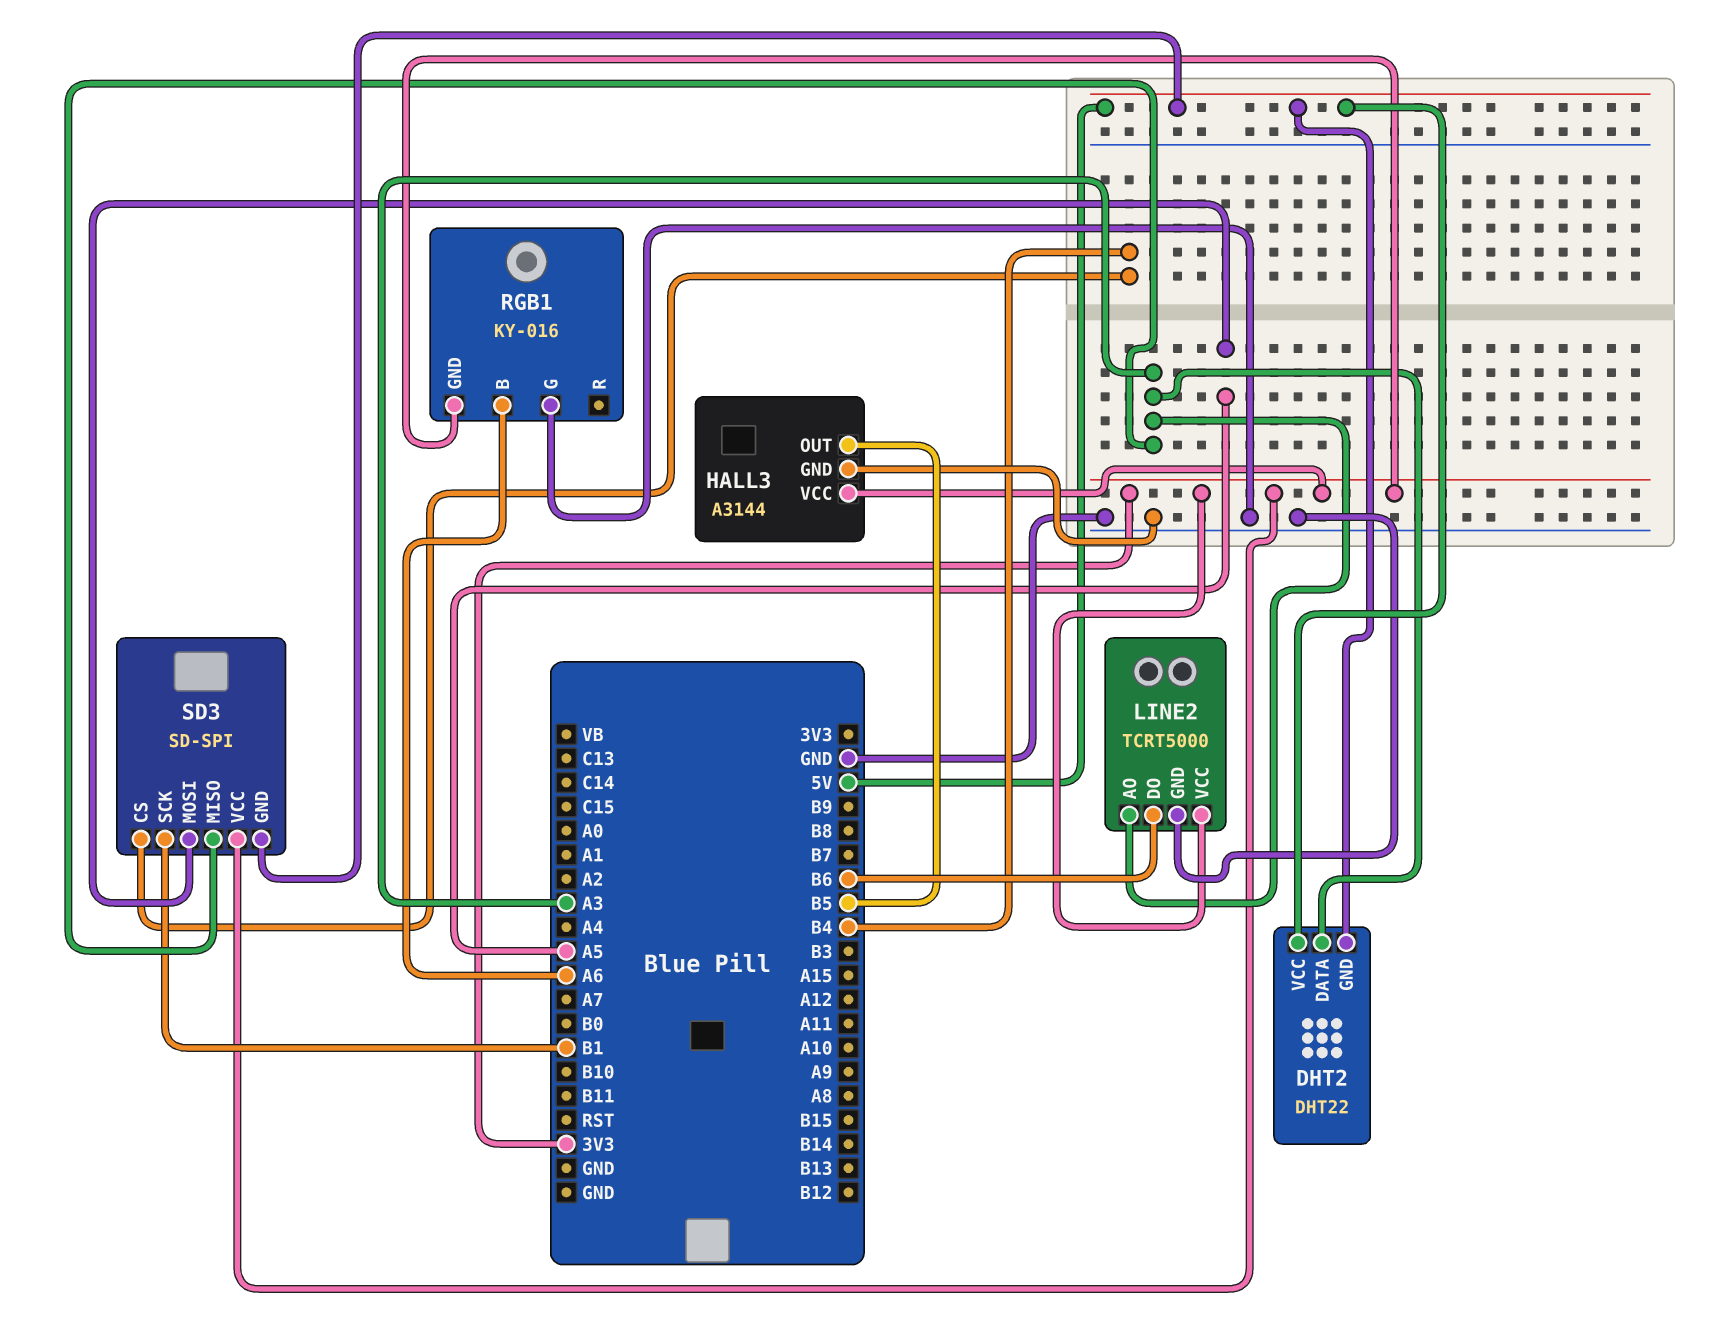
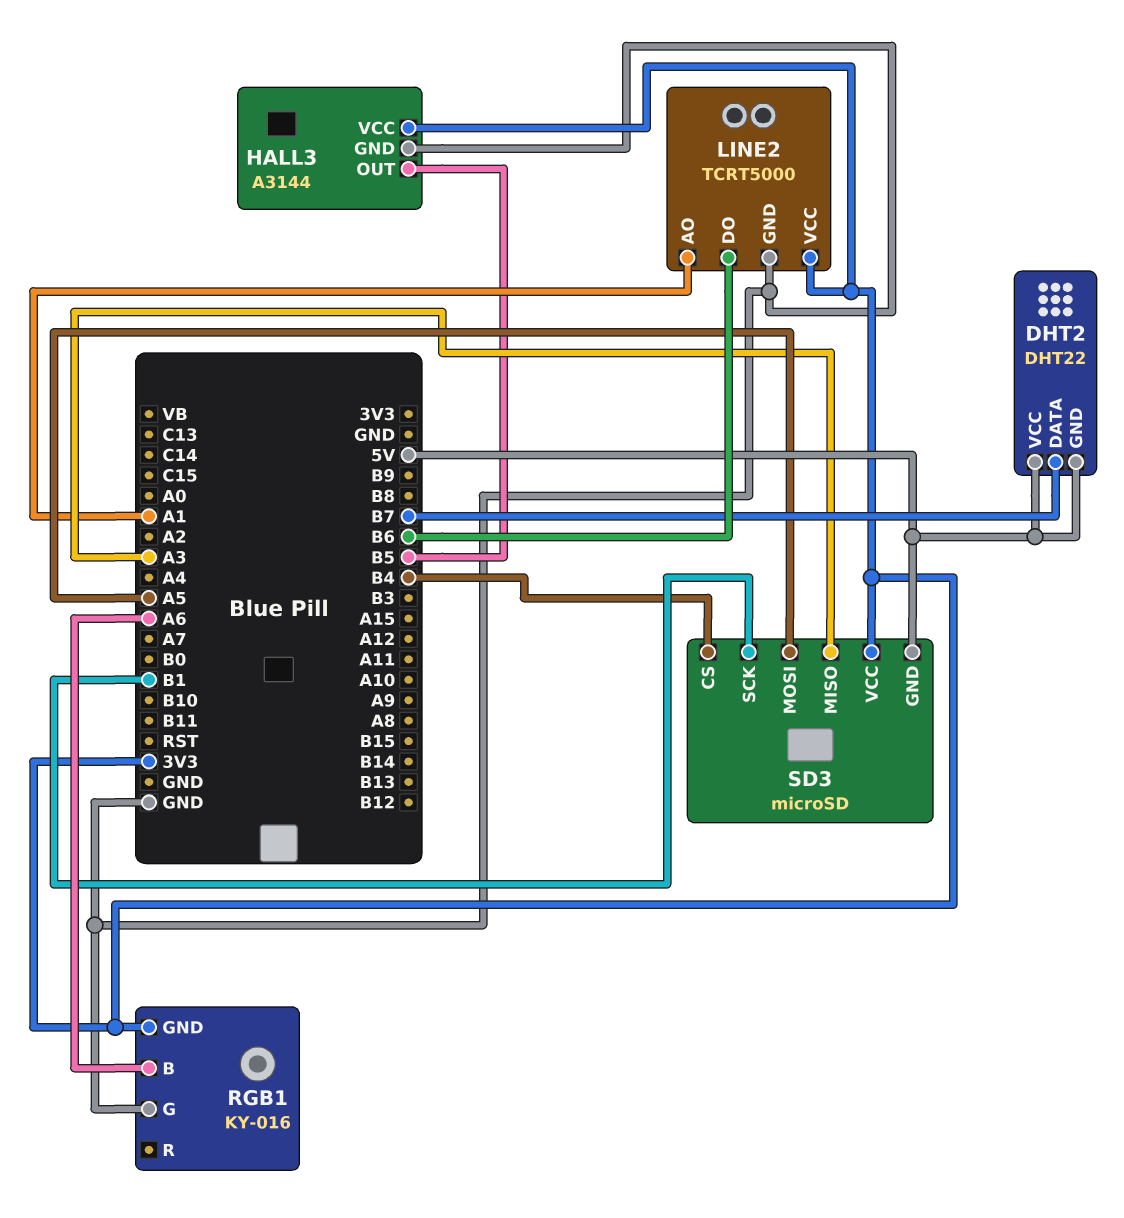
DHT2 pin DATA: A3 -> B7
LINE2 pin AO: A3 -> A1
SD3: SD-SPI -> microSD

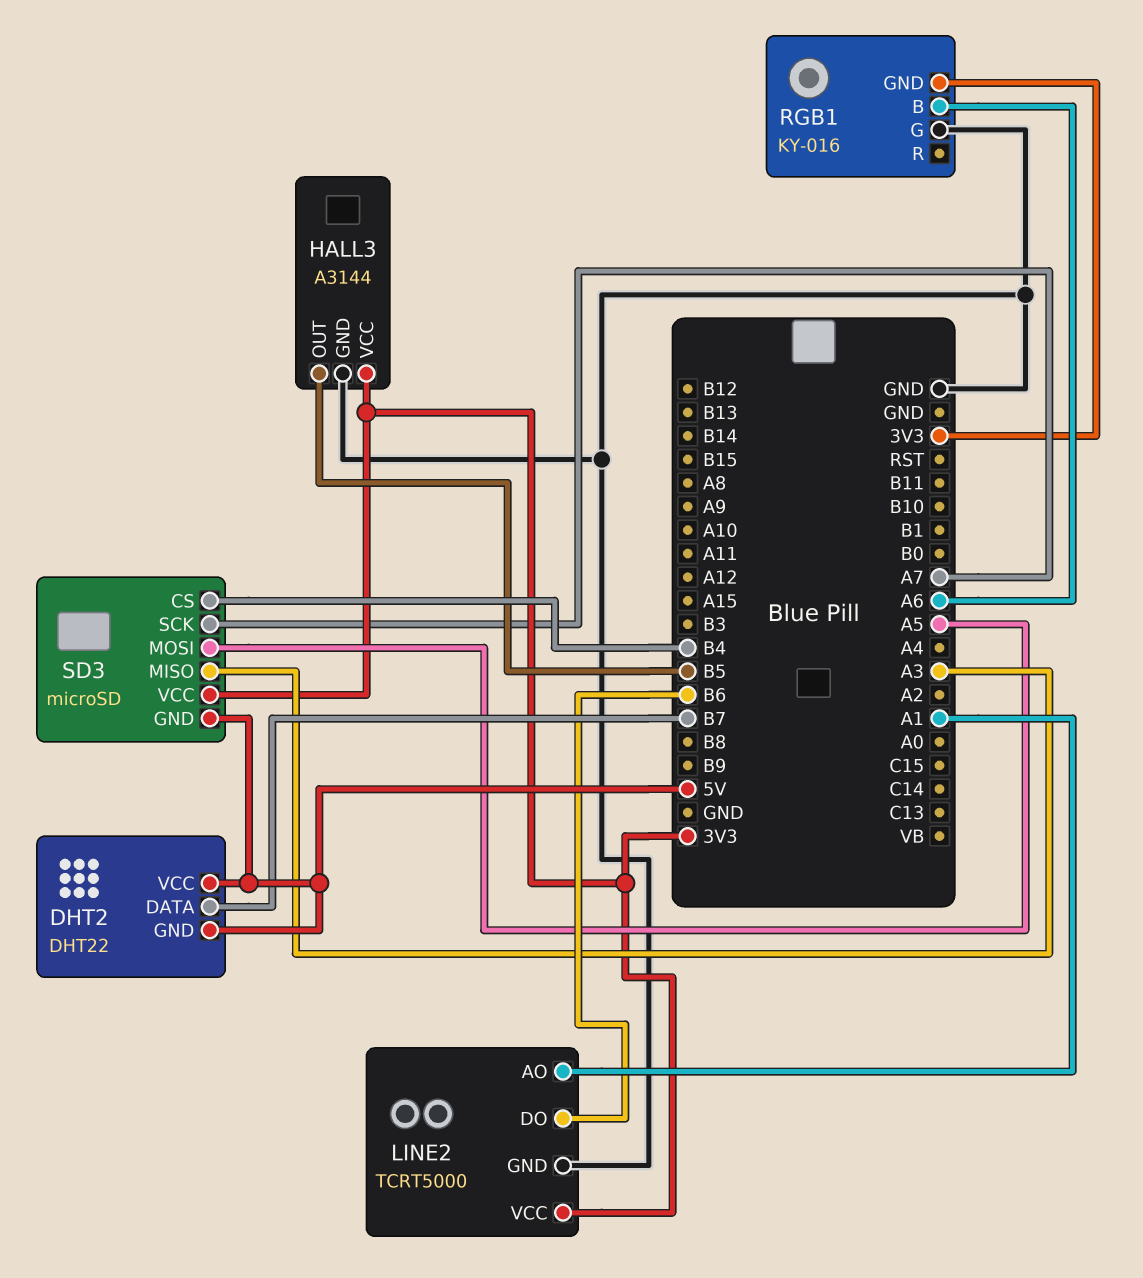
SD3 pin SCK: B1 -> A7

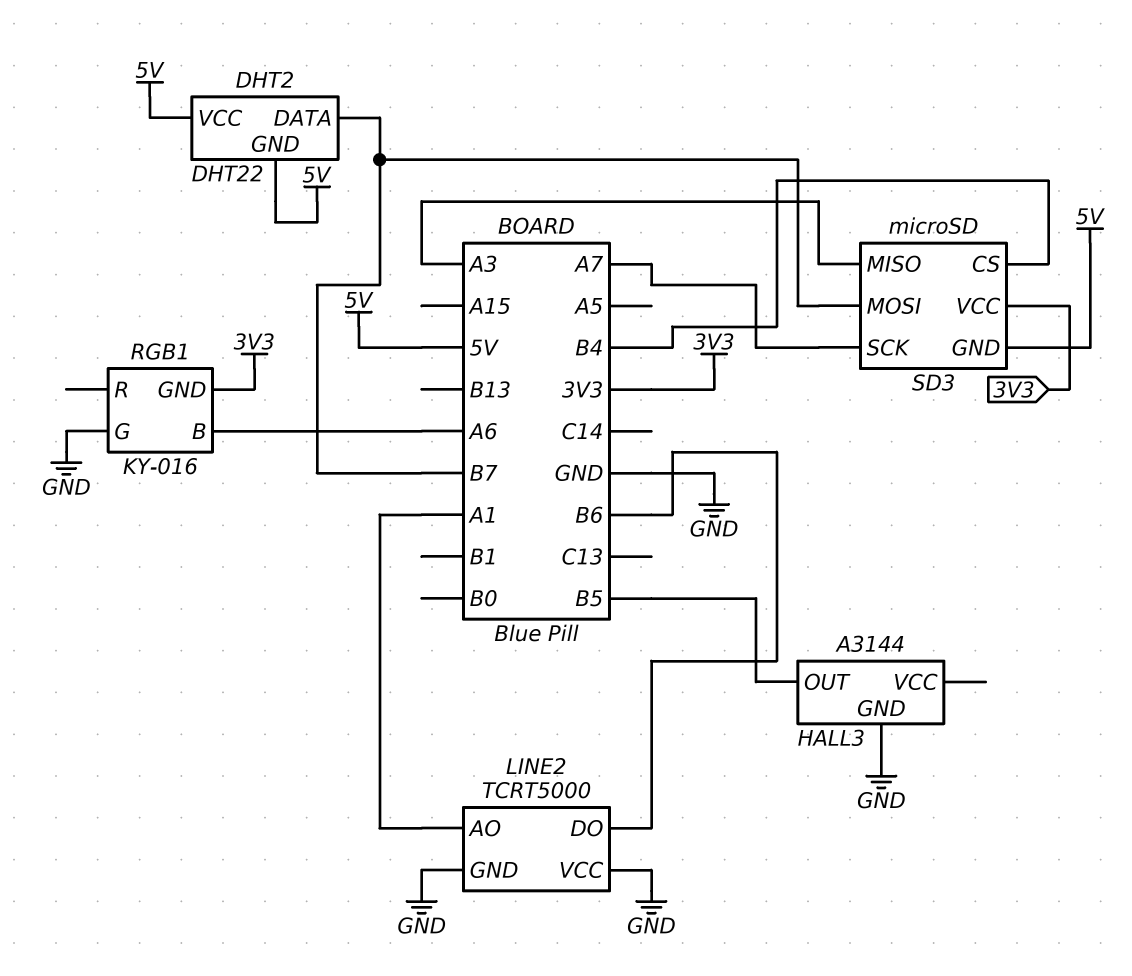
HALL3 pin VCC: 3V3 -> none
LINE2 pin VCC: 3V3 -> GND
SD3 pin MOSI: A5 -> B7

